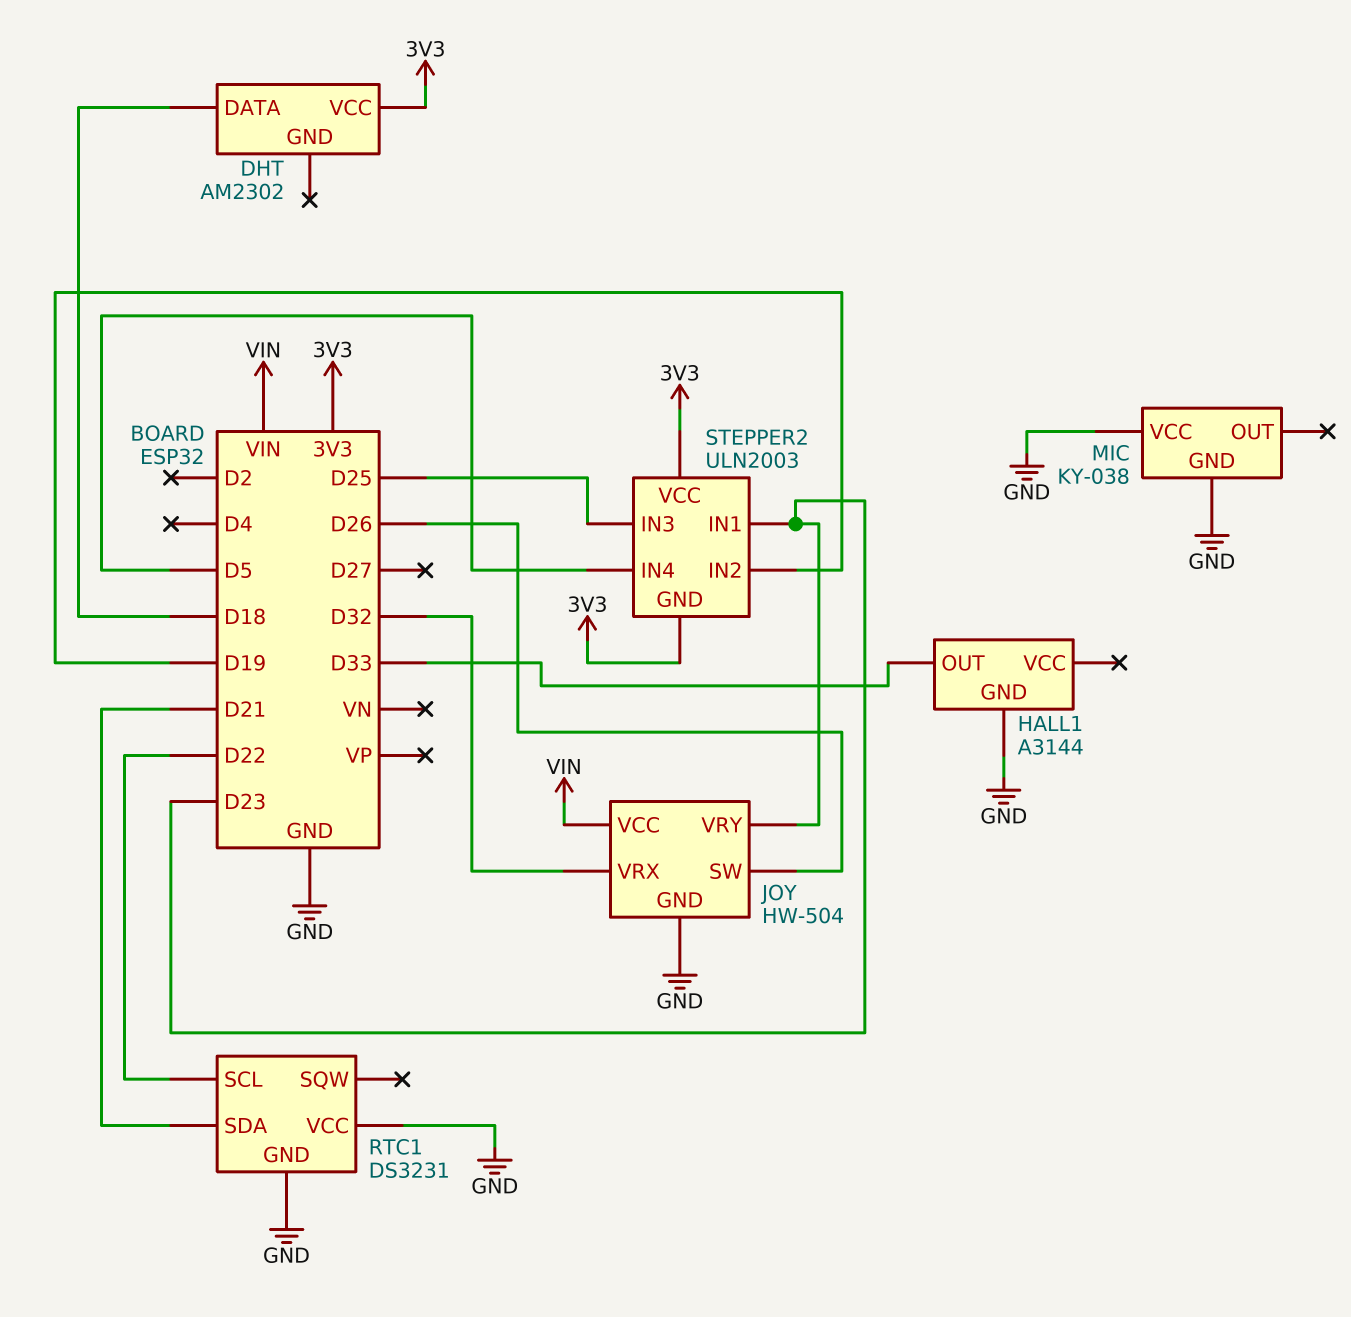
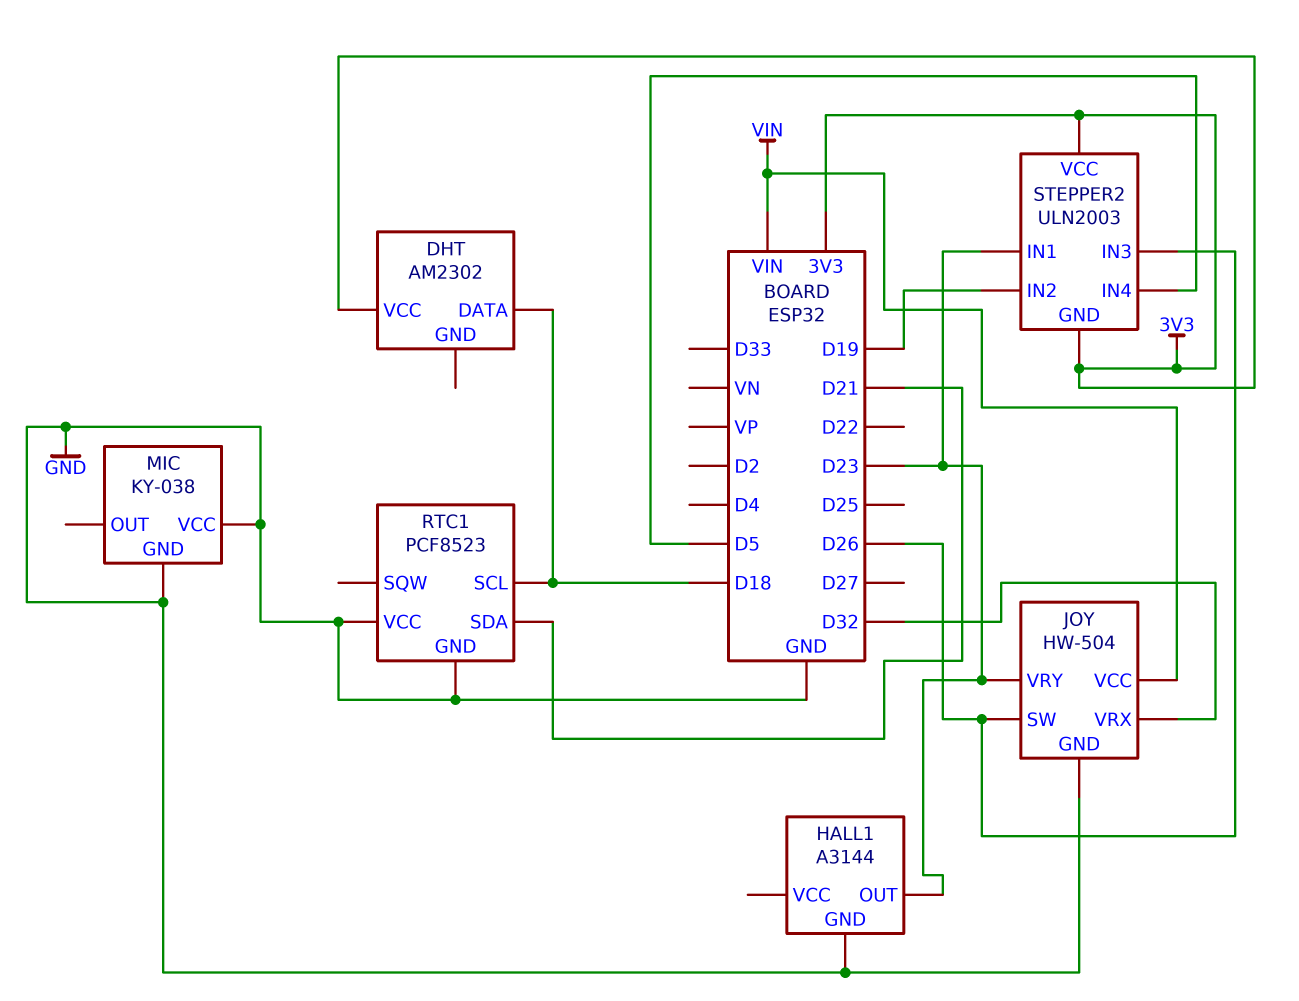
HALL1 pin OUT: D33 -> D23
RTC1: DS3231 -> PCF8523
RTC1 pin SCL: D22 -> D18
STEPPER2 pin IN3: D25 -> D26

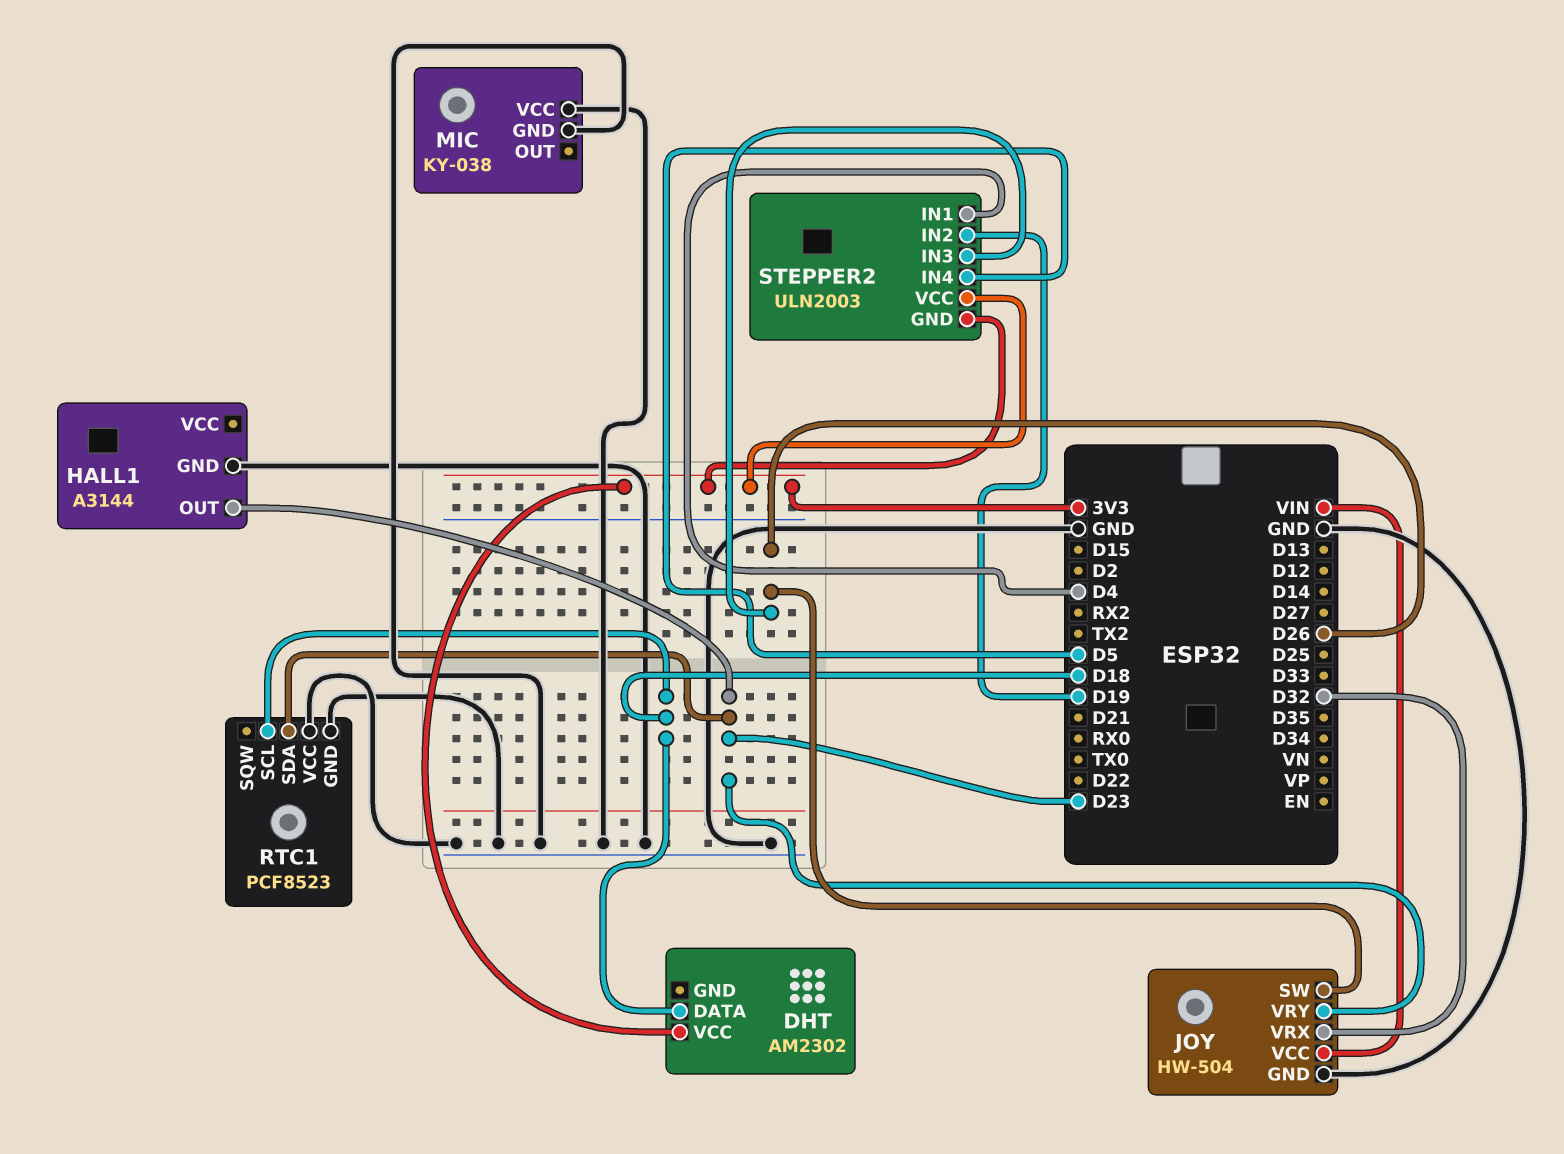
RTC1 pin SDA: D21 -> D23
STEPPER2 pin IN1: D23 -> D4

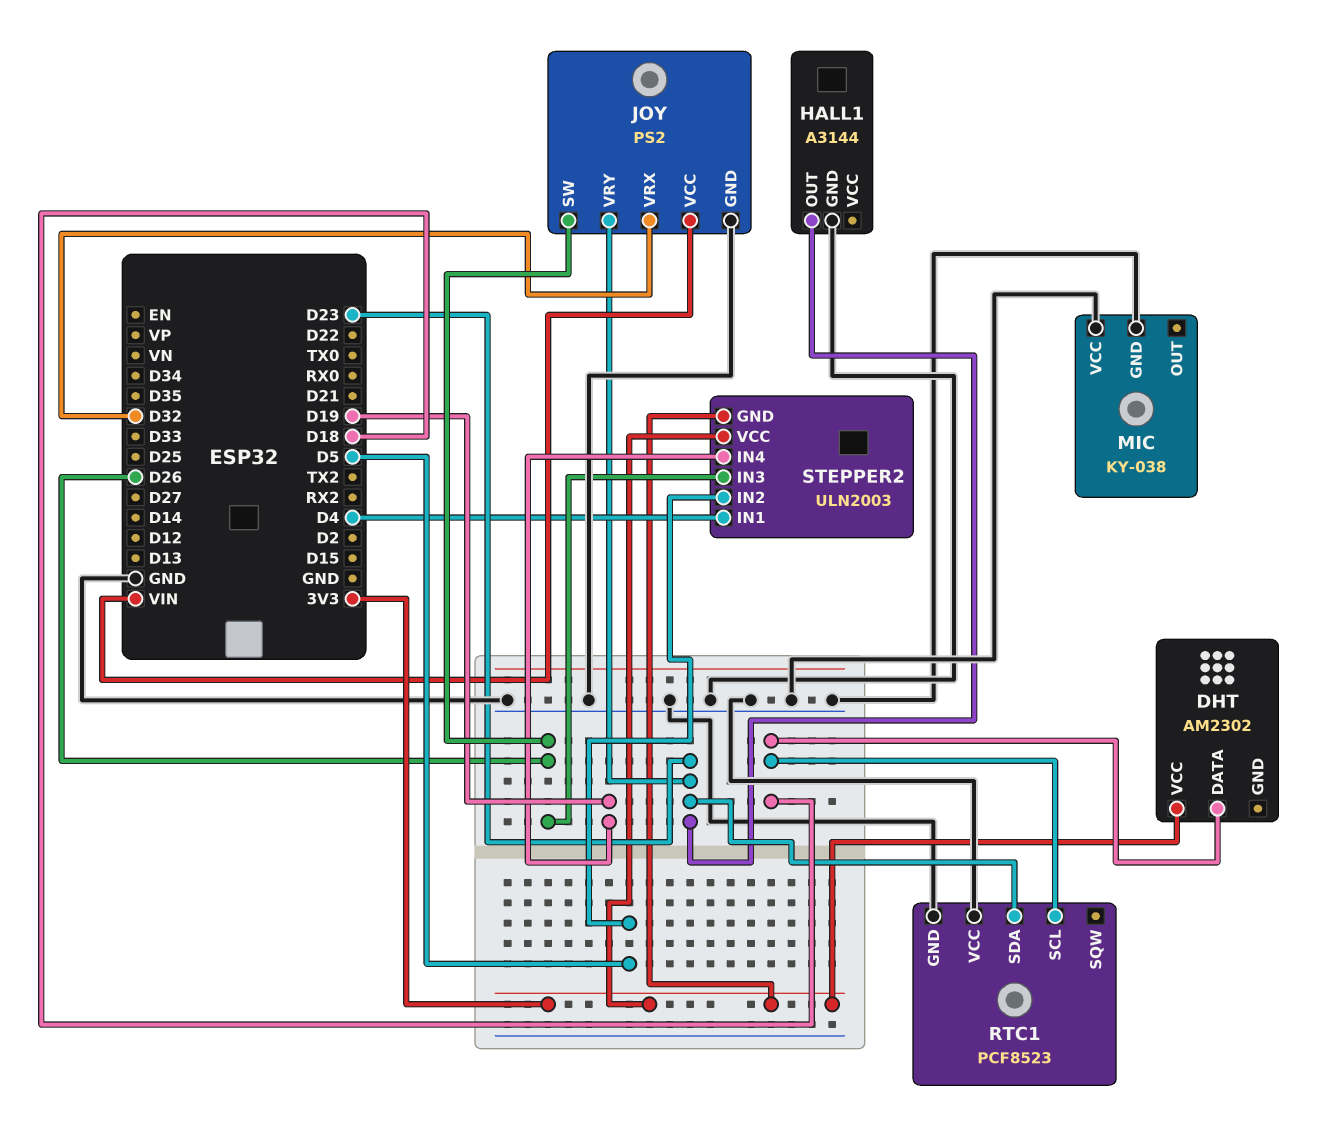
JOY: HW-504 -> PS2
STEPPER2 pin IN2: D19 -> D5
STEPPER2 pin IN4: D5 -> D19

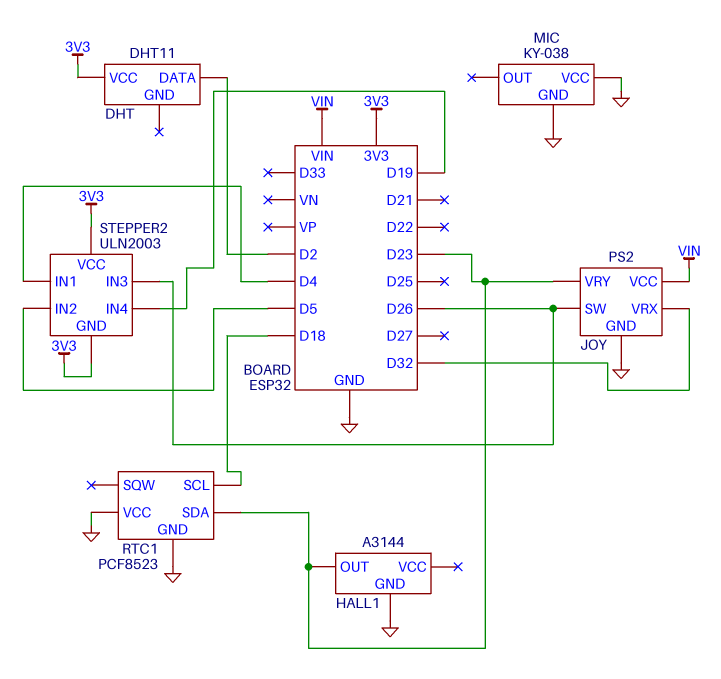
DHT: AM2302 -> DHT11
DHT pin DATA: D18 -> D2

